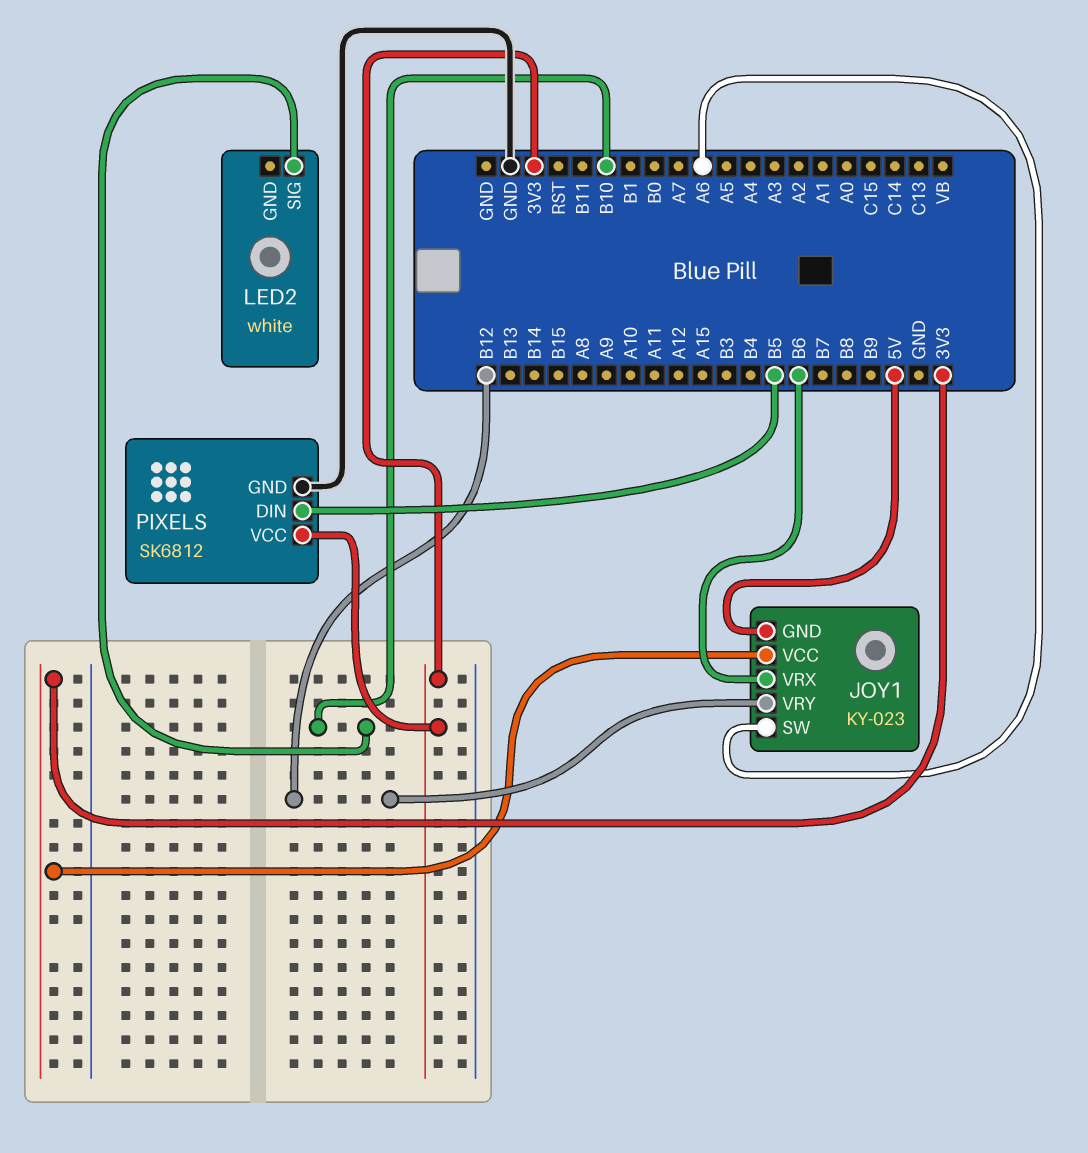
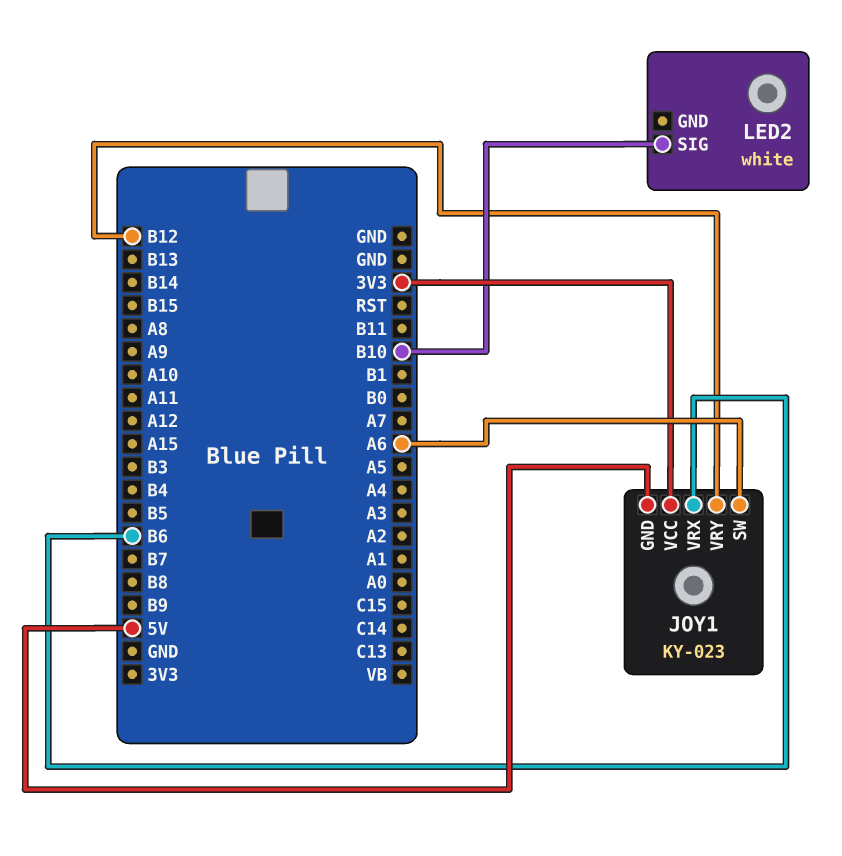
PIXELS: SK6812 -> none
PIXELS pin DIN: B5 -> none
PIXELS pin GND: GND -> none
PIXELS pin VCC: 3V3 -> none

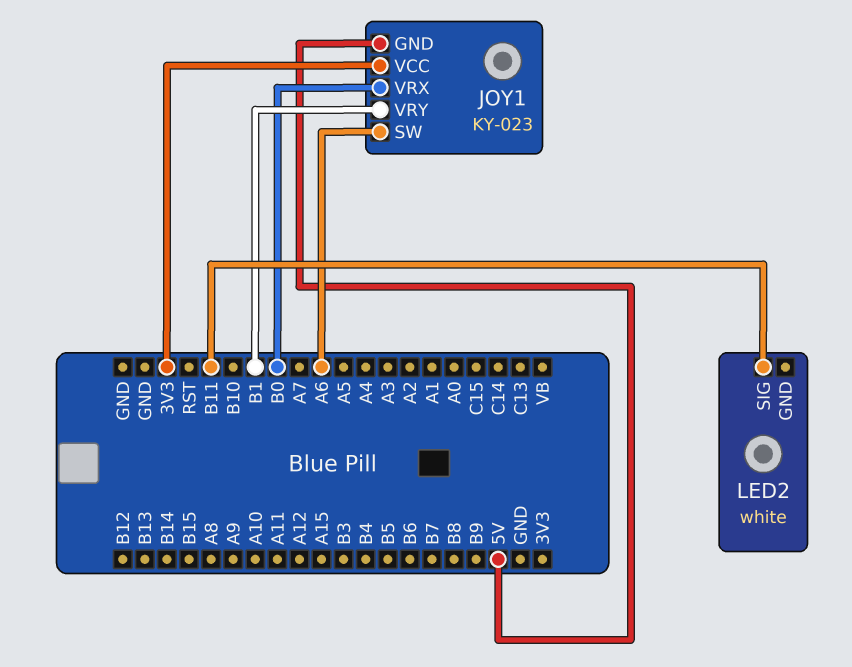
JOY1 pin VRX: B6 -> B0
JOY1 pin VRY: B12 -> B1
LED2 pin SIG: B10 -> B11

